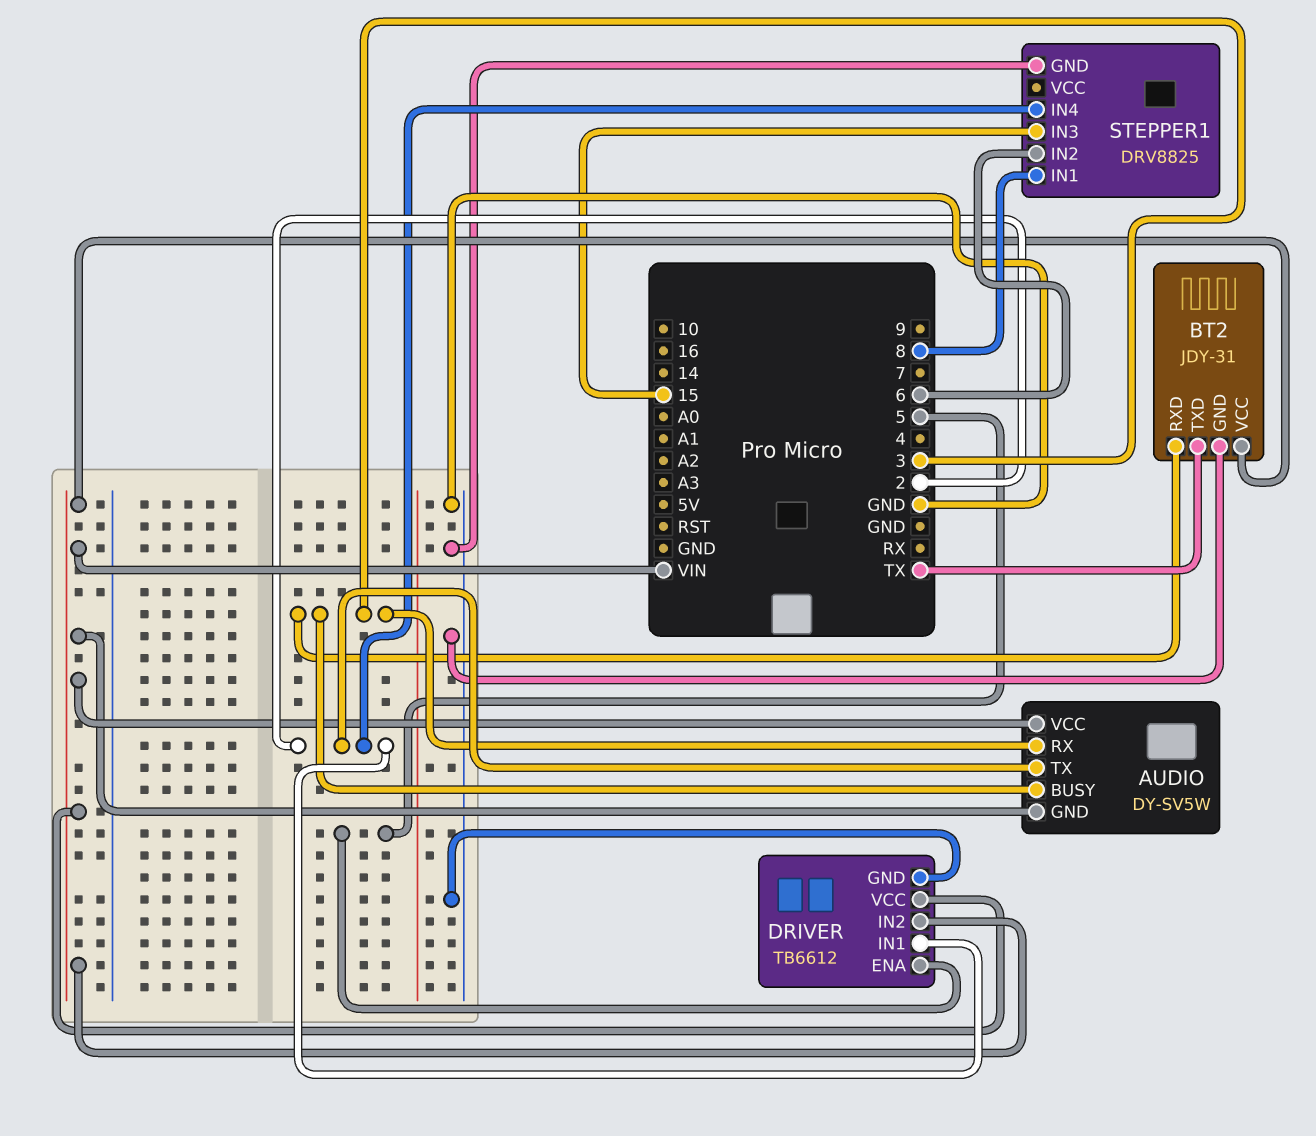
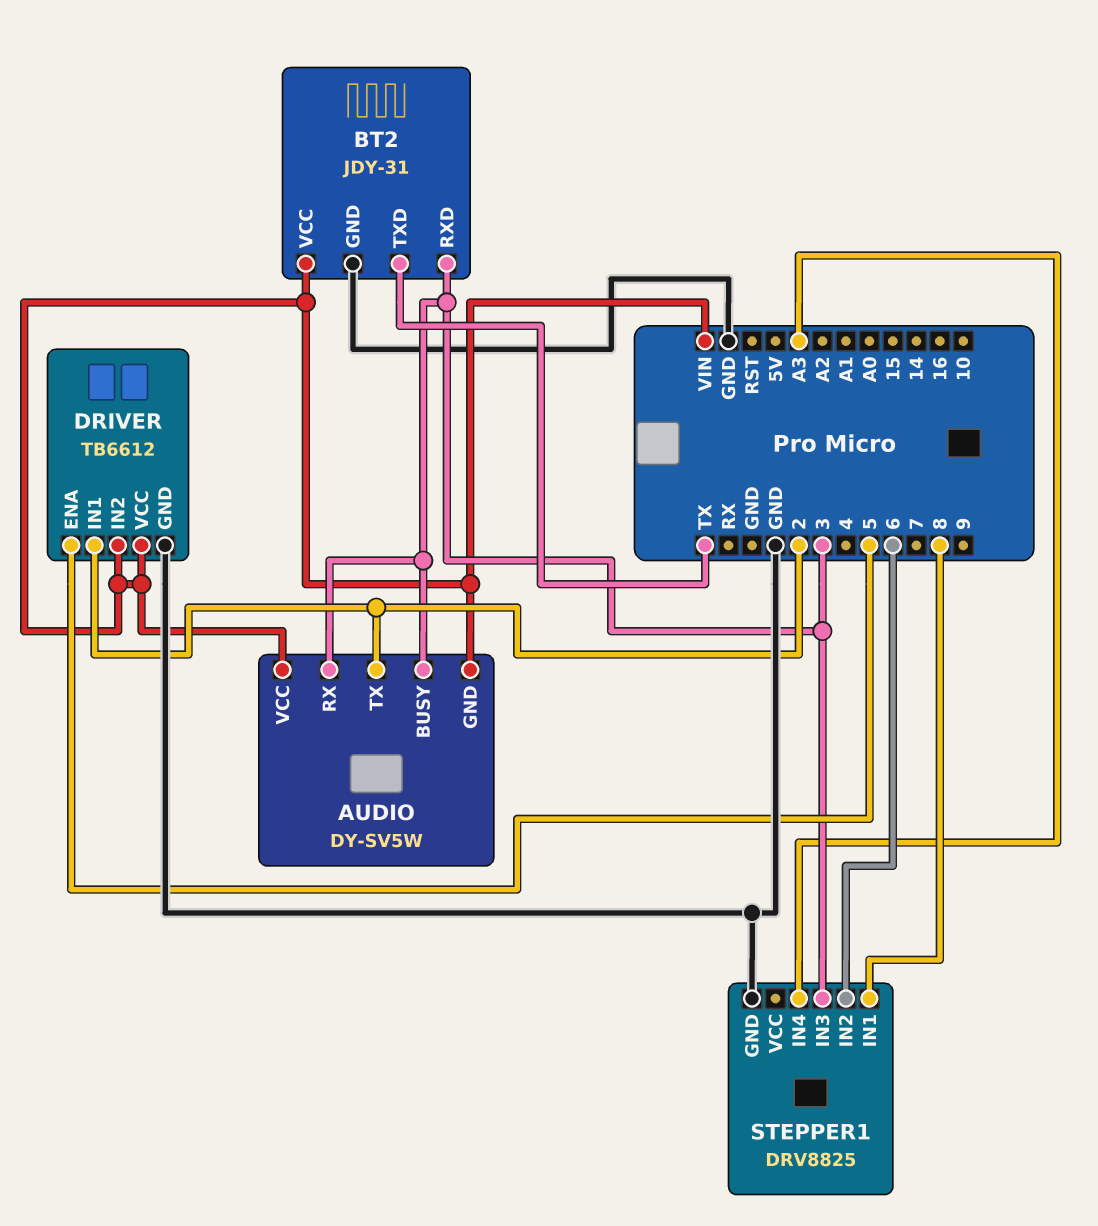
STEPPER1 pin IN3: 15 -> 3
STEPPER1 pin IN4: 2 -> A3

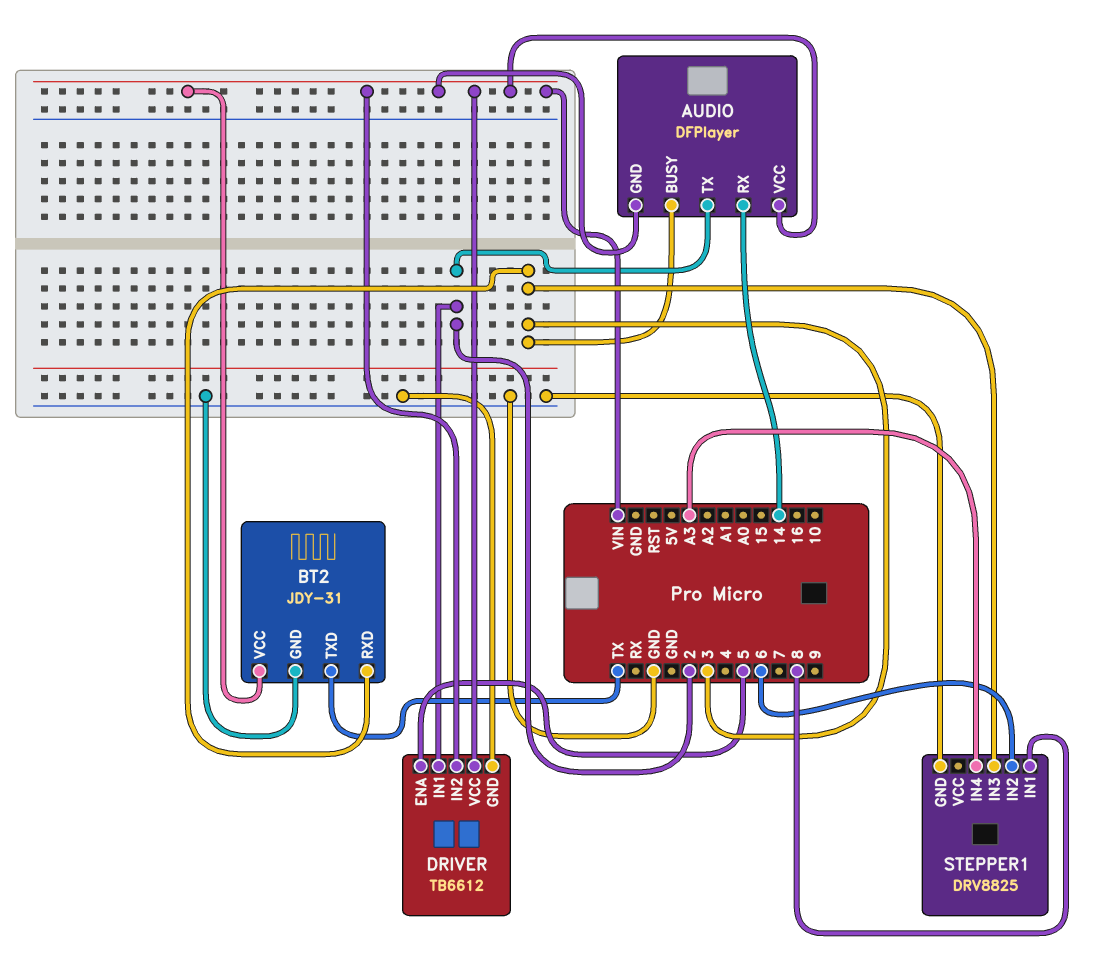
AUDIO: DY-SV5W -> DFPlayer
AUDIO pin RX: 3 -> 14

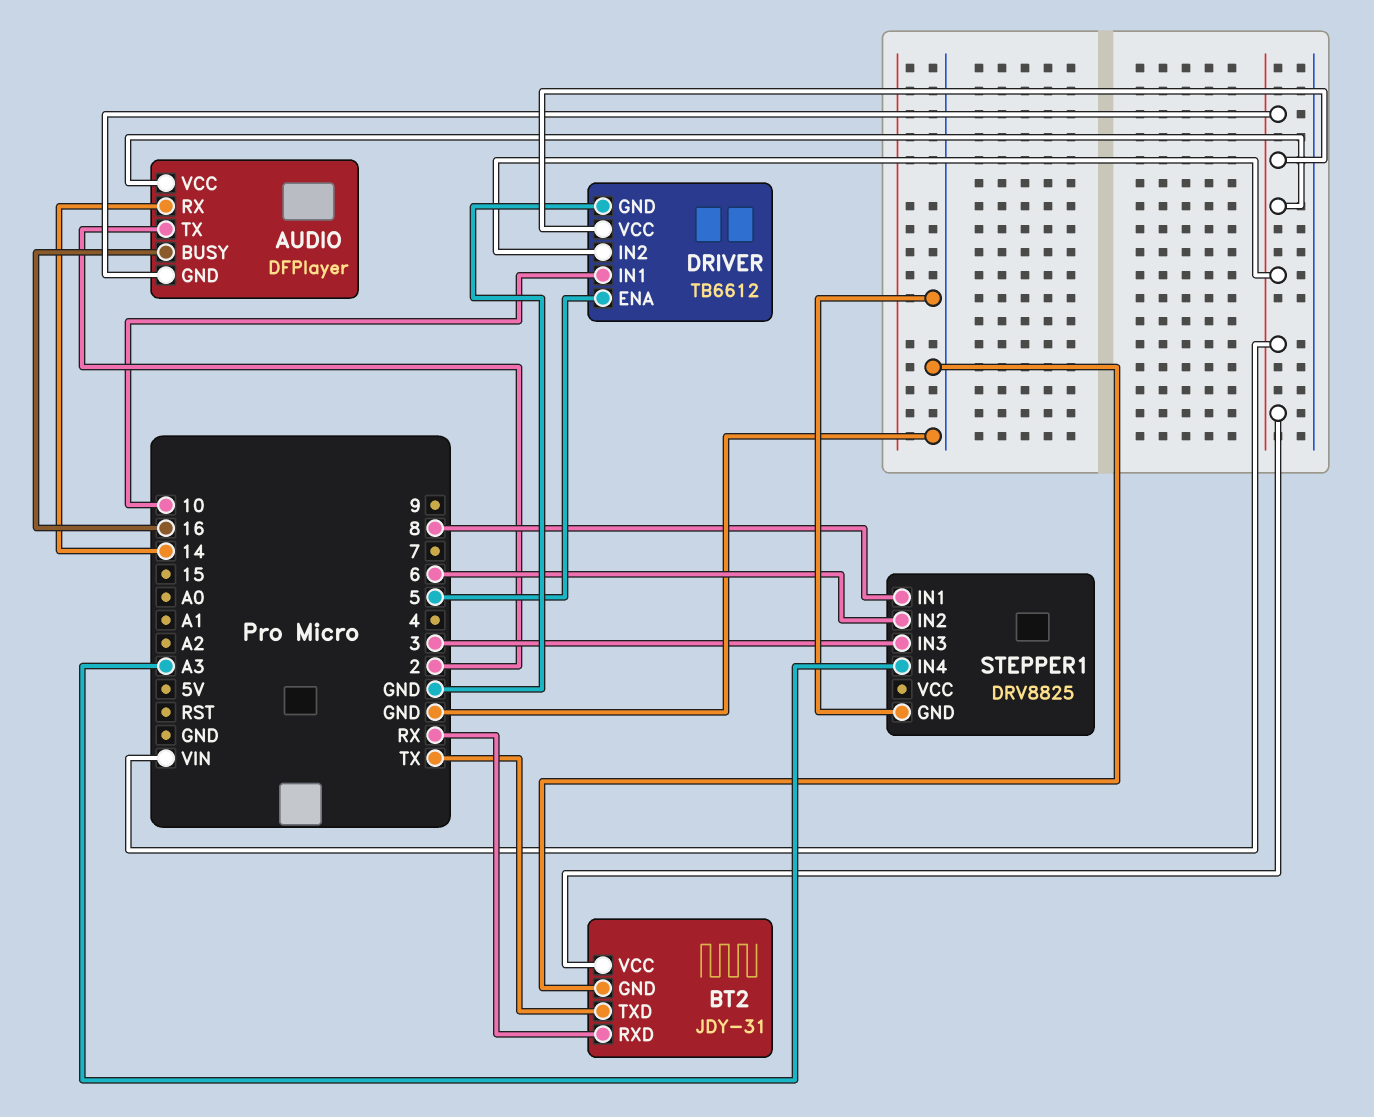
AUDIO pin BUSY: 3 -> 16
BT2 pin RXD: 3 -> RX
DRIVER pin IN1: 2 -> 10

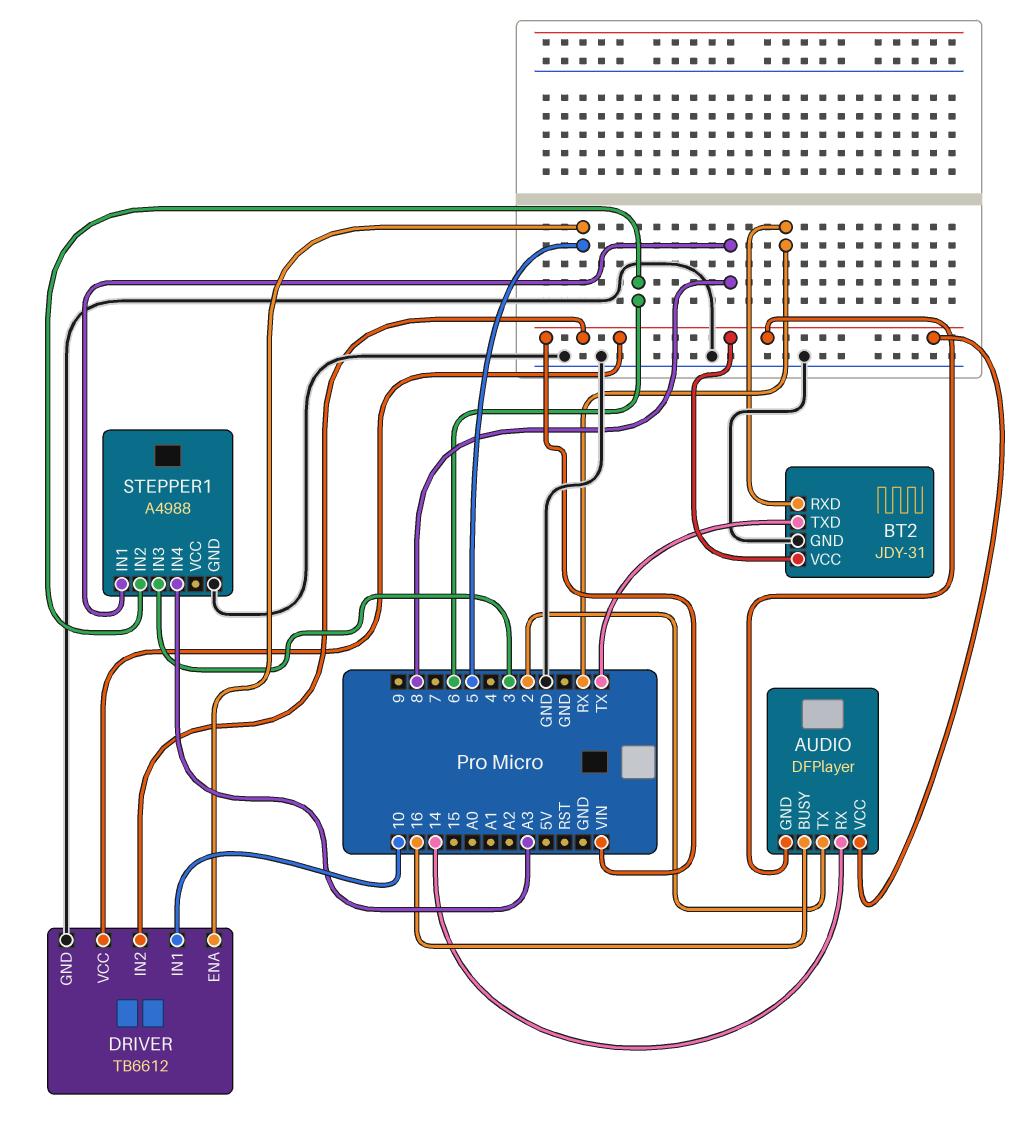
STEPPER1: DRV8825 -> A4988

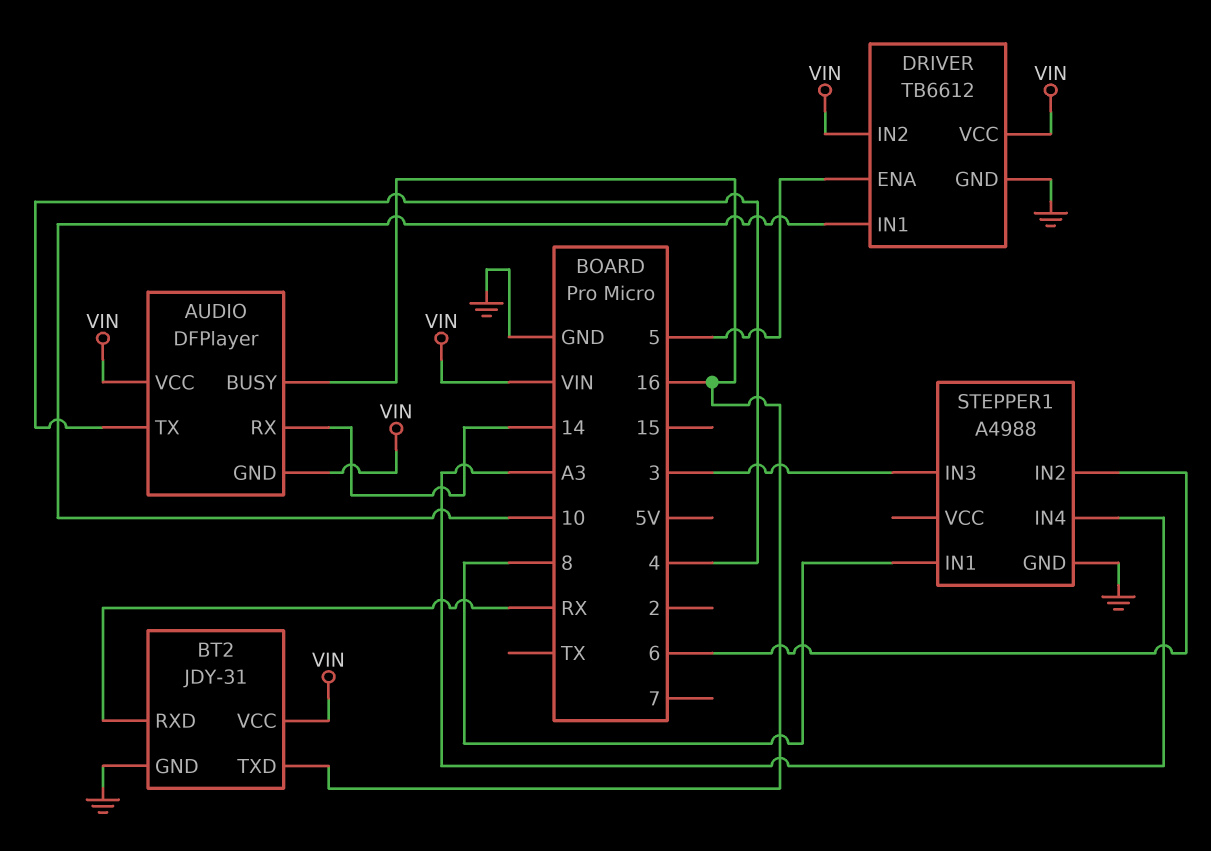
AUDIO pin TX: 2 -> 4
BT2 pin TXD: TX -> 16

